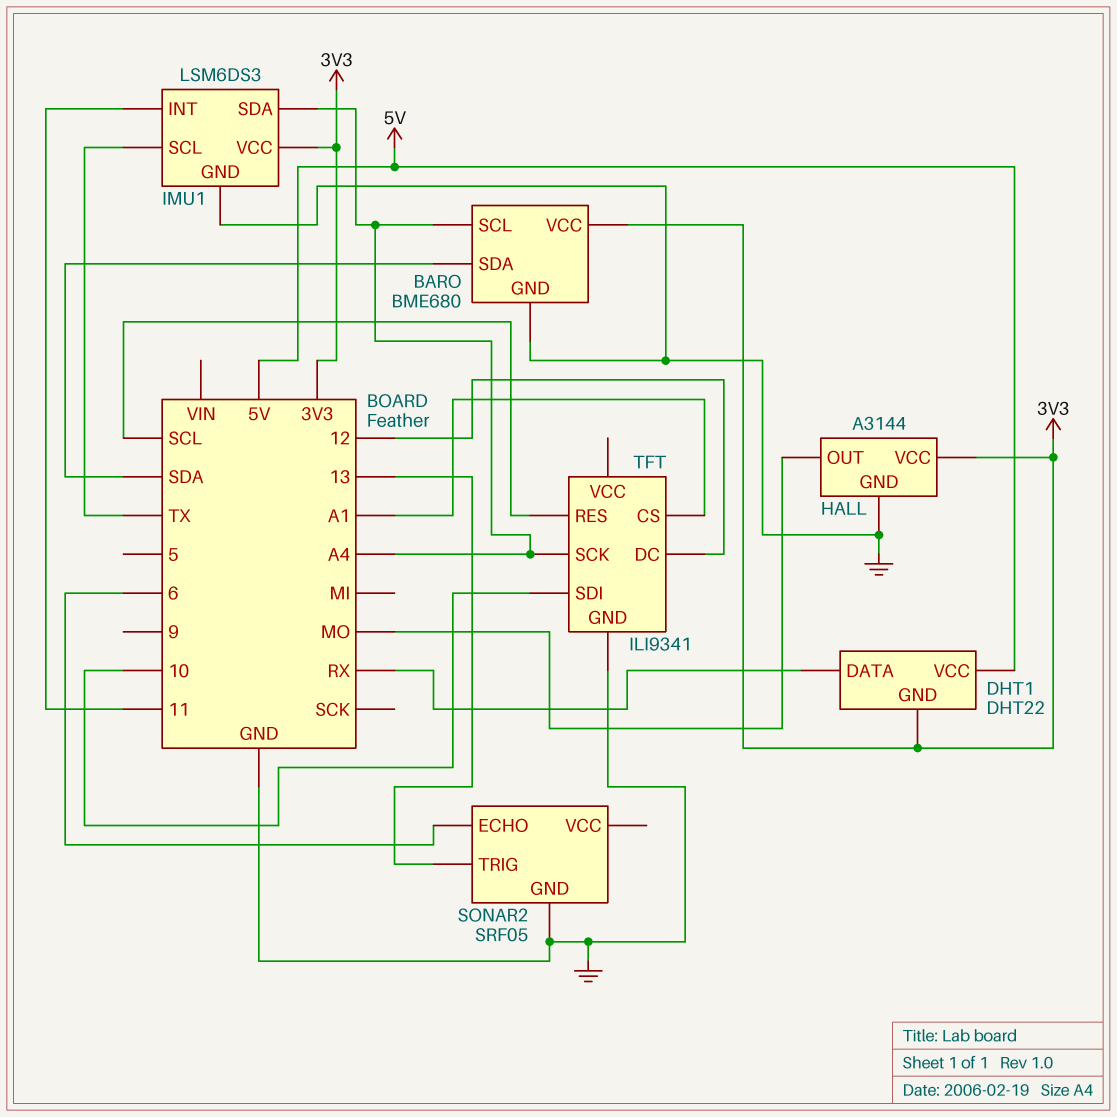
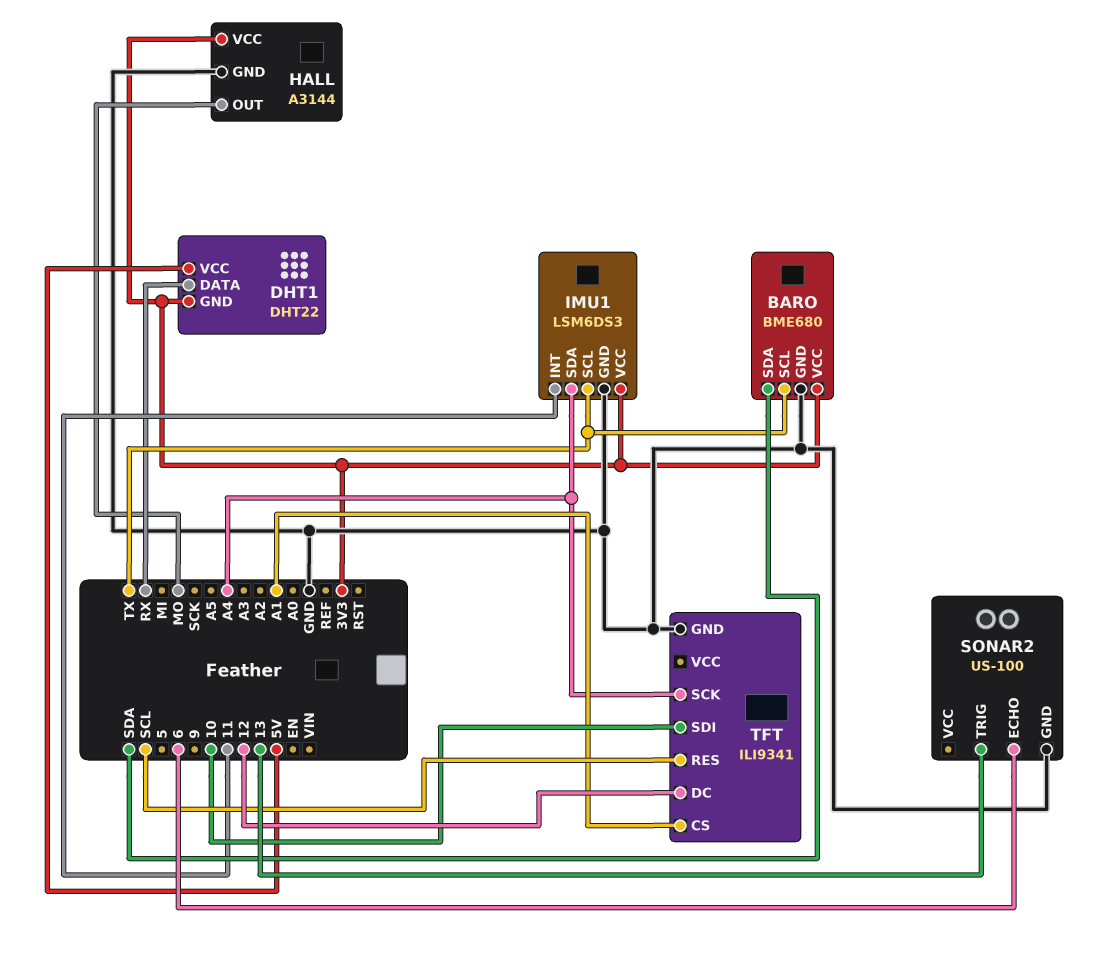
BARO pin SCL: A4 -> TX
SONAR2: SRF05 -> US-100

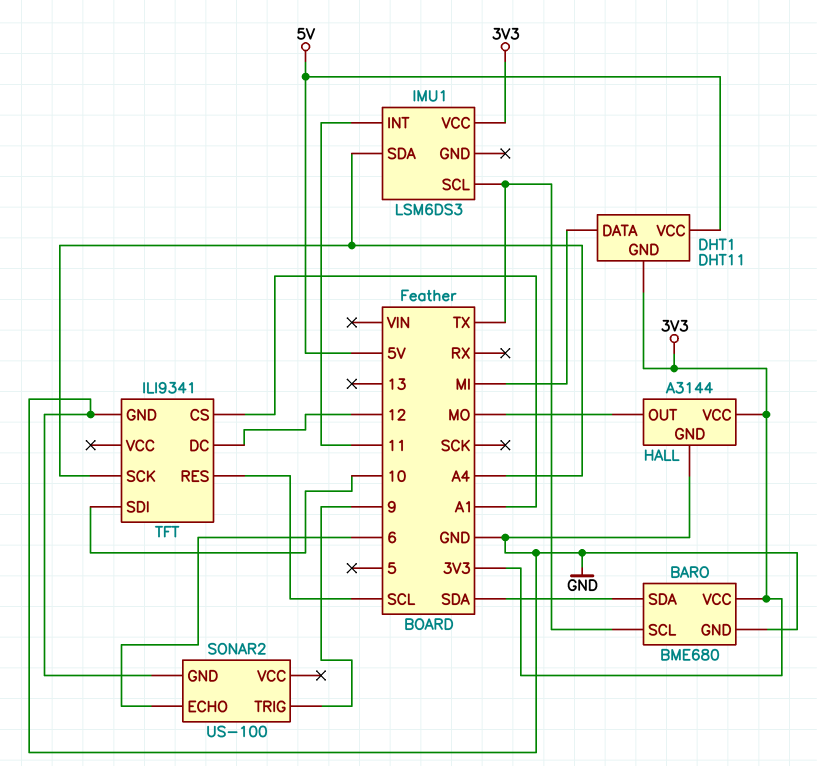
DHT1: DHT22 -> DHT11
DHT1 pin DATA: RX -> MI
IMU1 pin GND: GND -> none
SONAR2 pin TRIG: 13 -> 9

